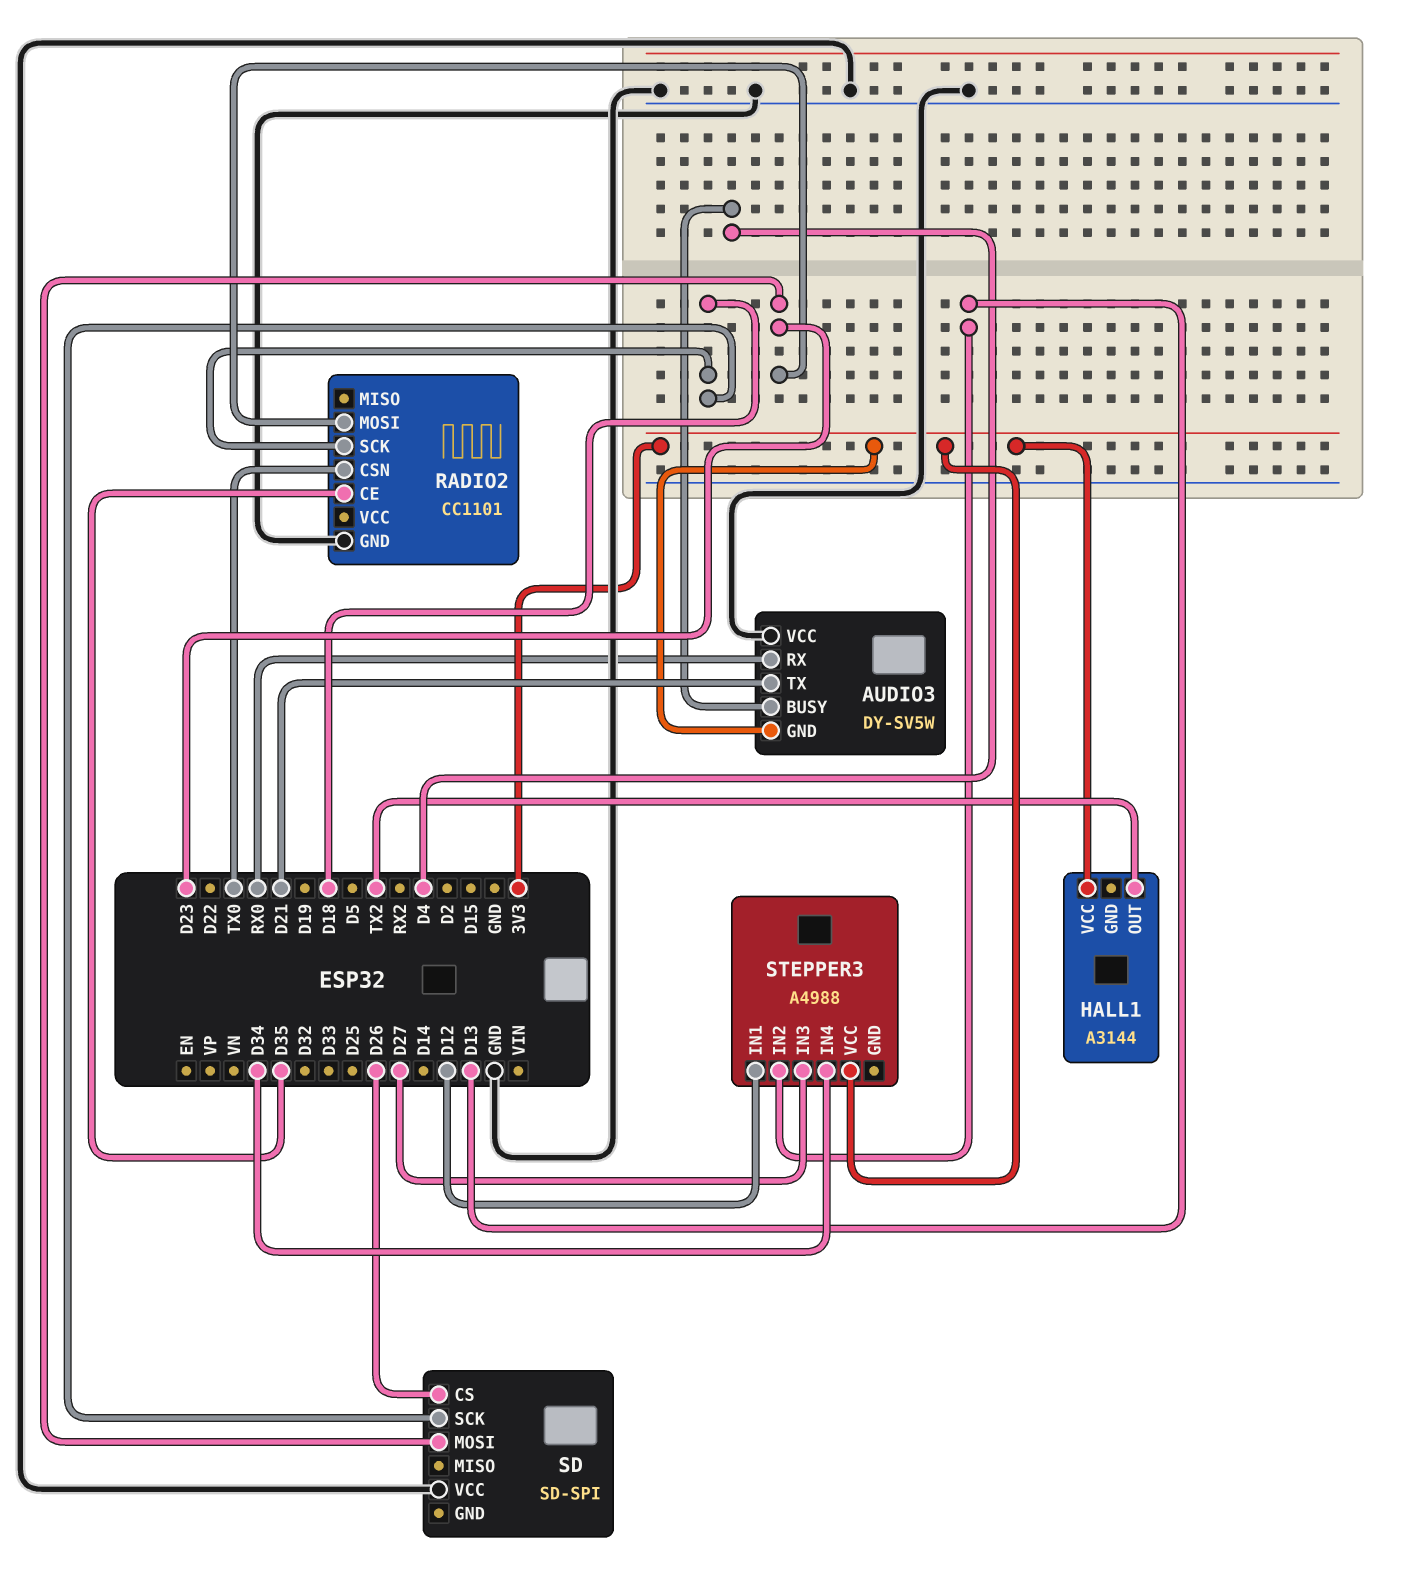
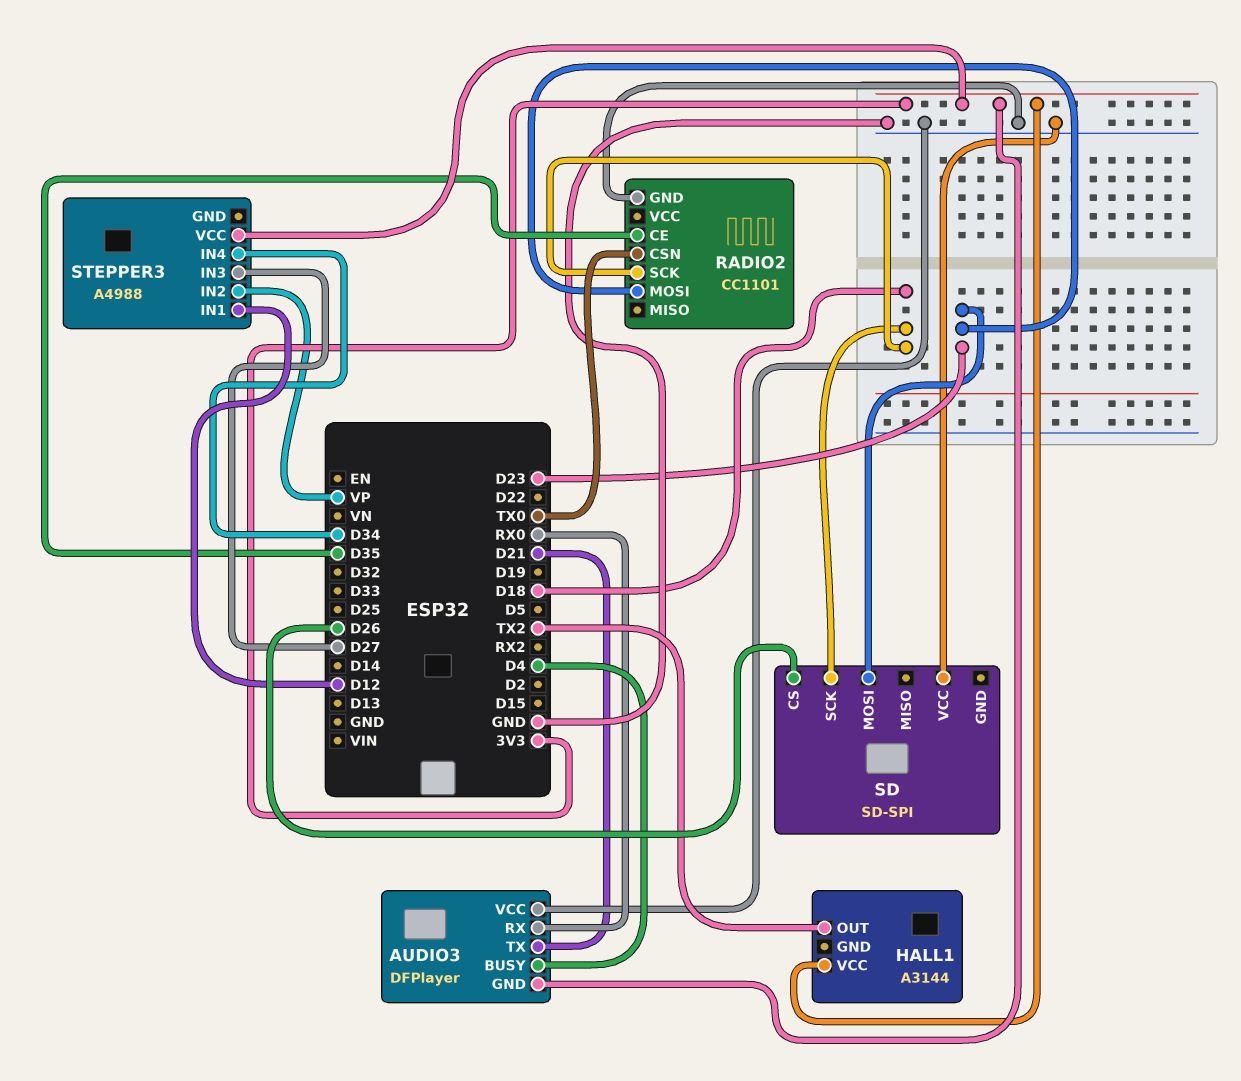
AUDIO3: DY-SV5W -> DFPlayer
STEPPER3 pin IN2: D13 -> VP

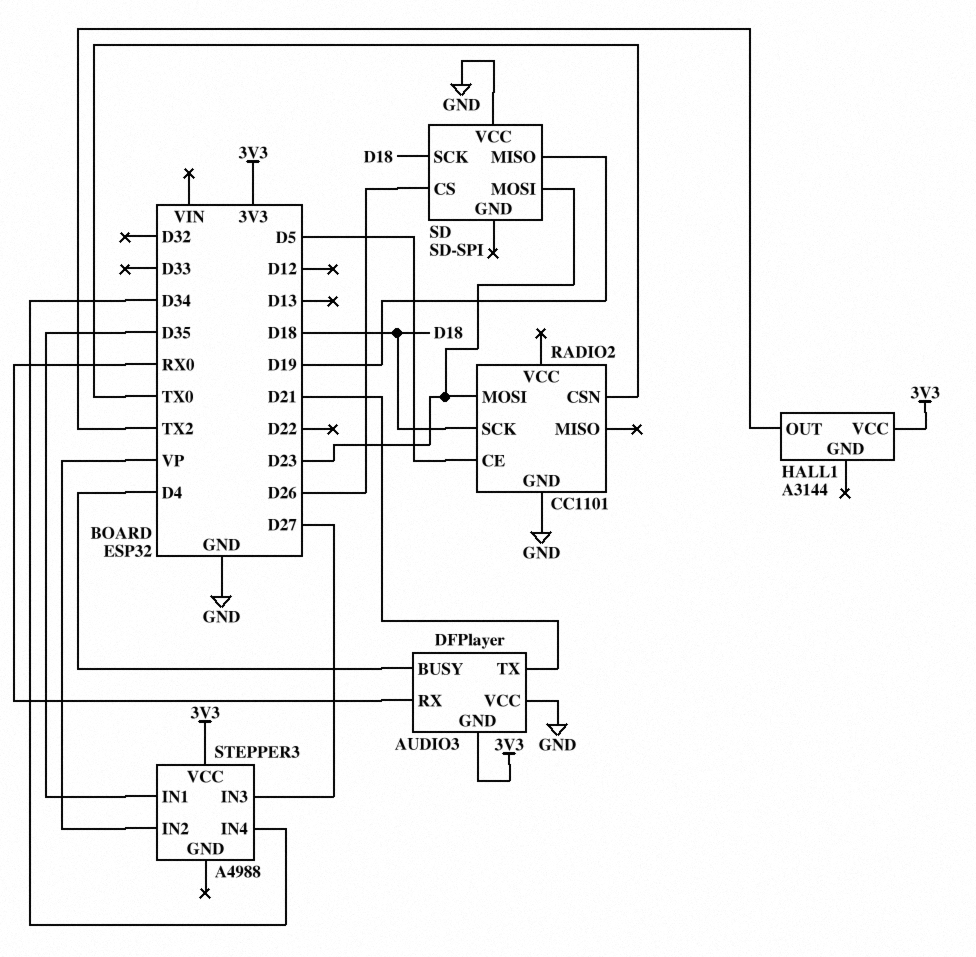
RADIO2 pin CE: D35 -> D5
SD pin MISO: none -> D19
STEPPER3 pin IN1: D12 -> D35

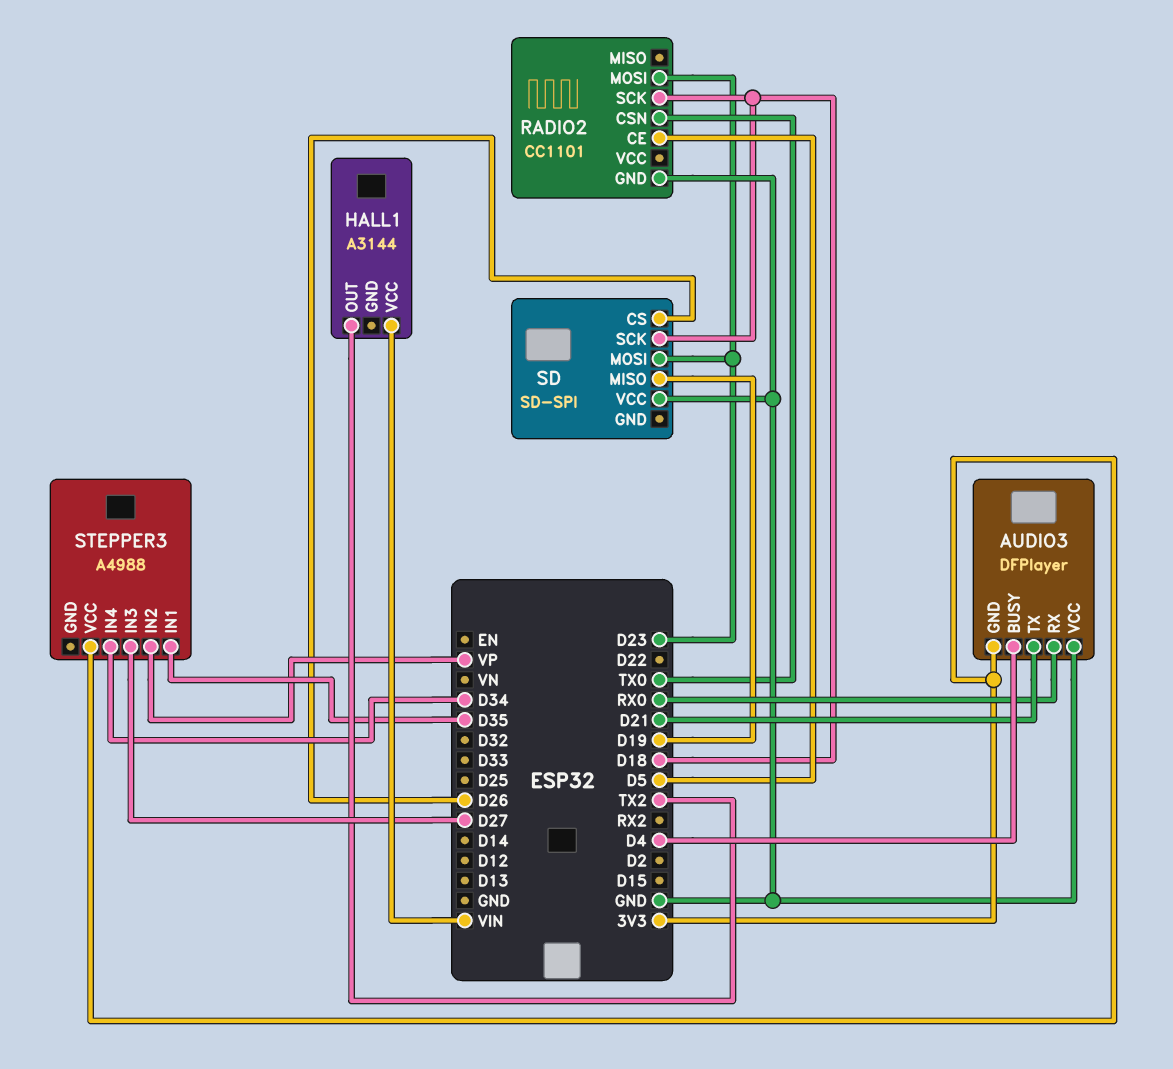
HALL1 pin VCC: 3V3 -> VIN

